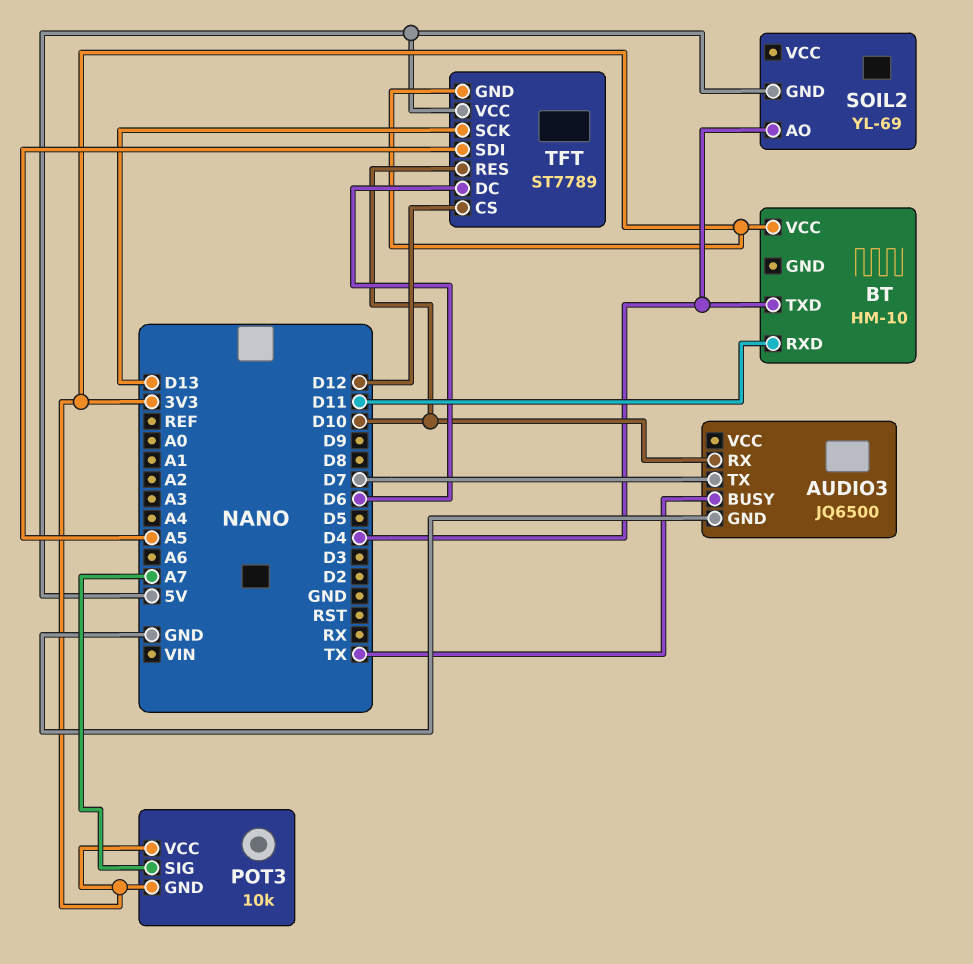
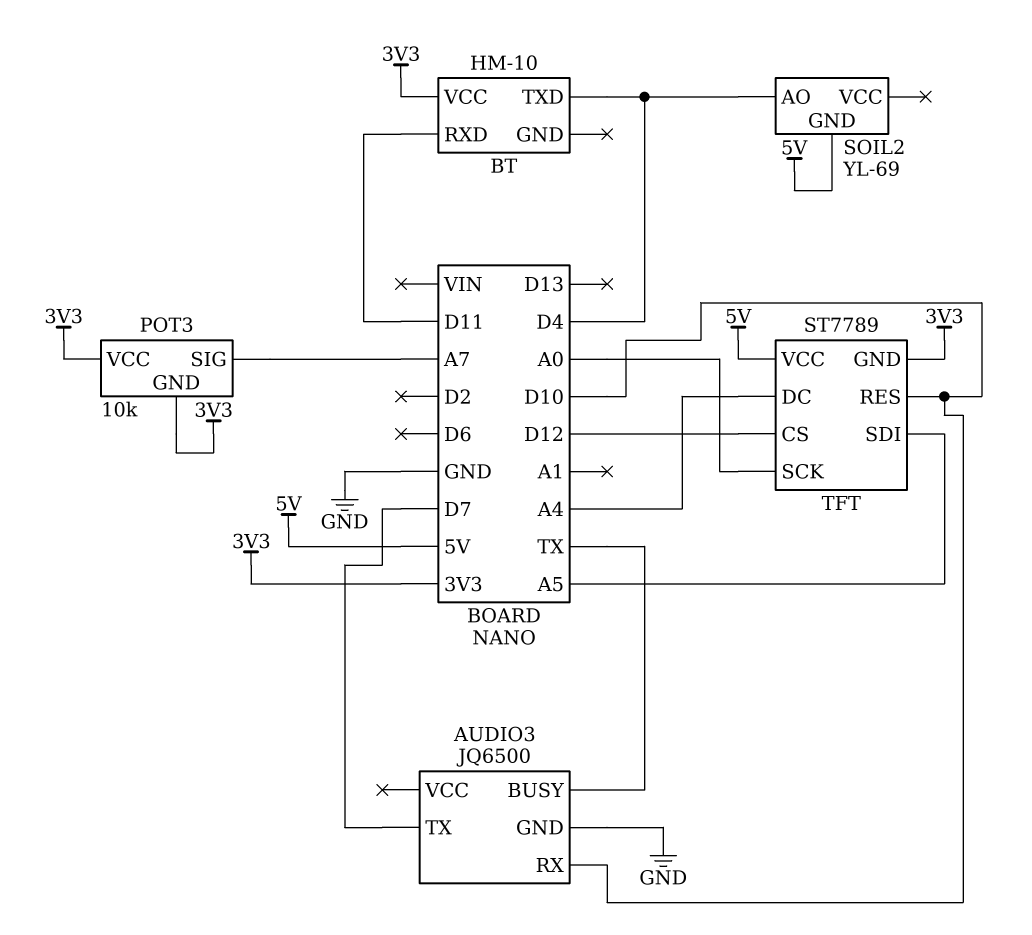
TFT pin DC: D6 -> A4
TFT pin SCK: D13 -> A0

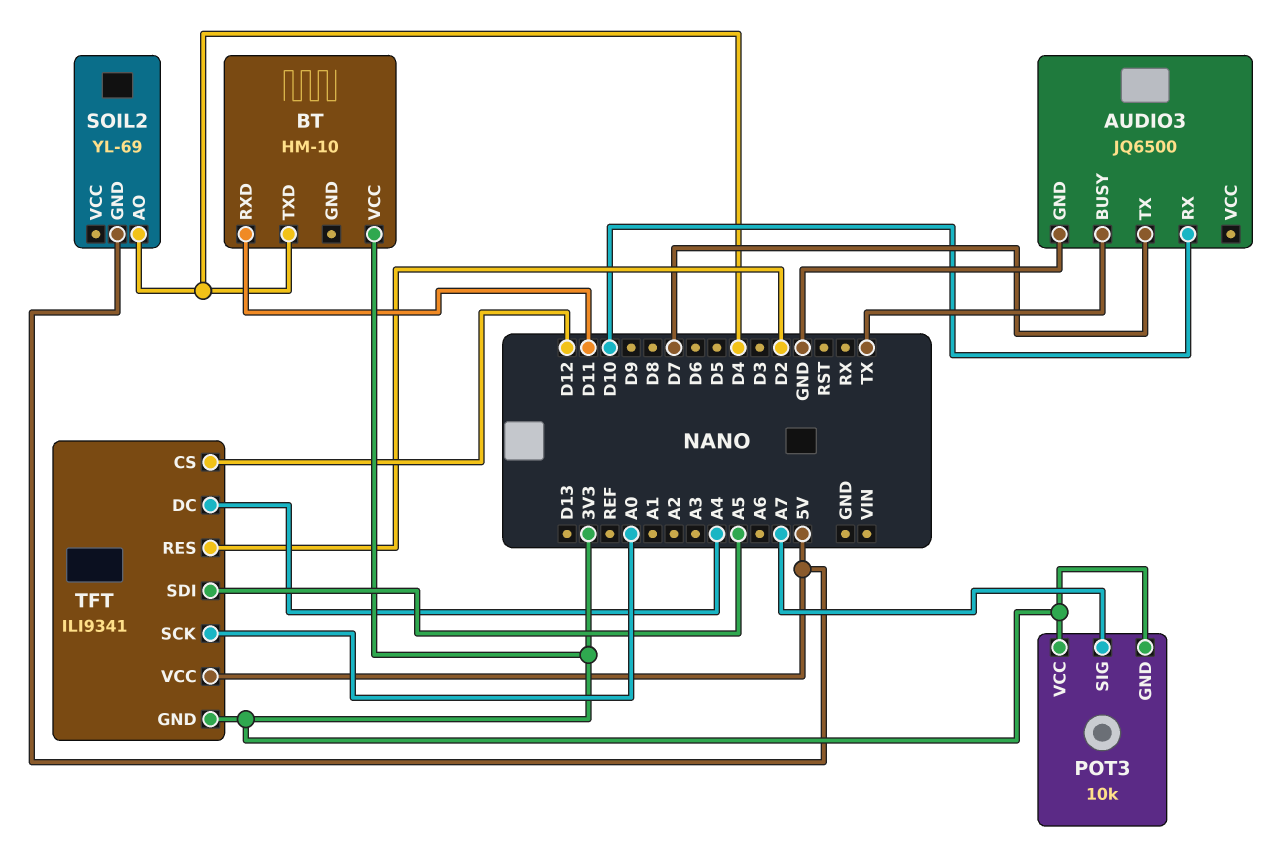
TFT: ST7789 -> ILI9341
TFT pin RES: D10 -> D2

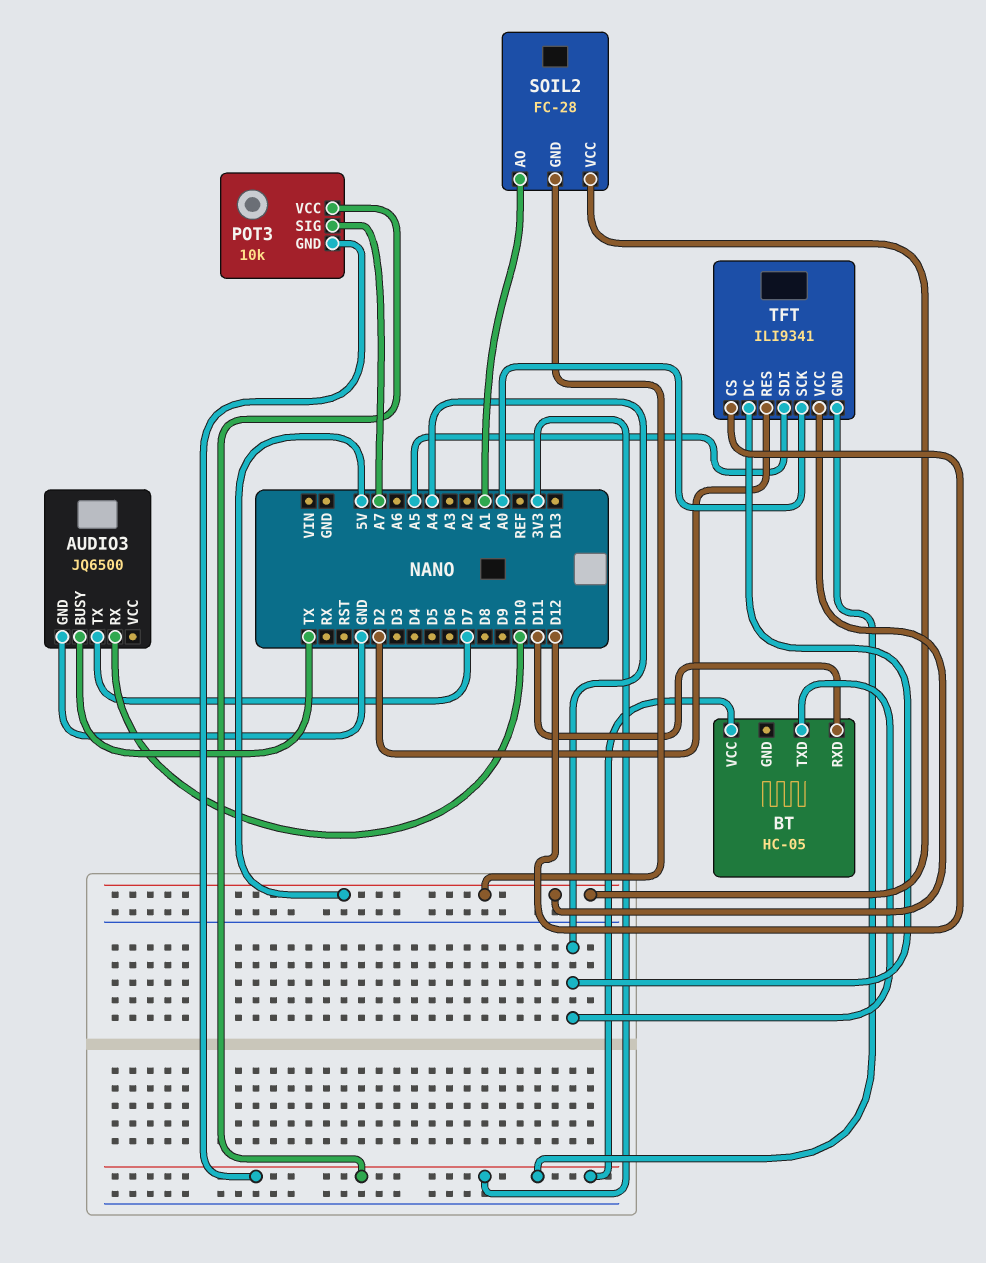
BT: HM-10 -> HC-05
BT pin TXD: D4 -> A4
SOIL2: YL-69 -> FC-28
SOIL2 pin AO: D4 -> A1
SOIL2 pin VCC: none -> 5V

